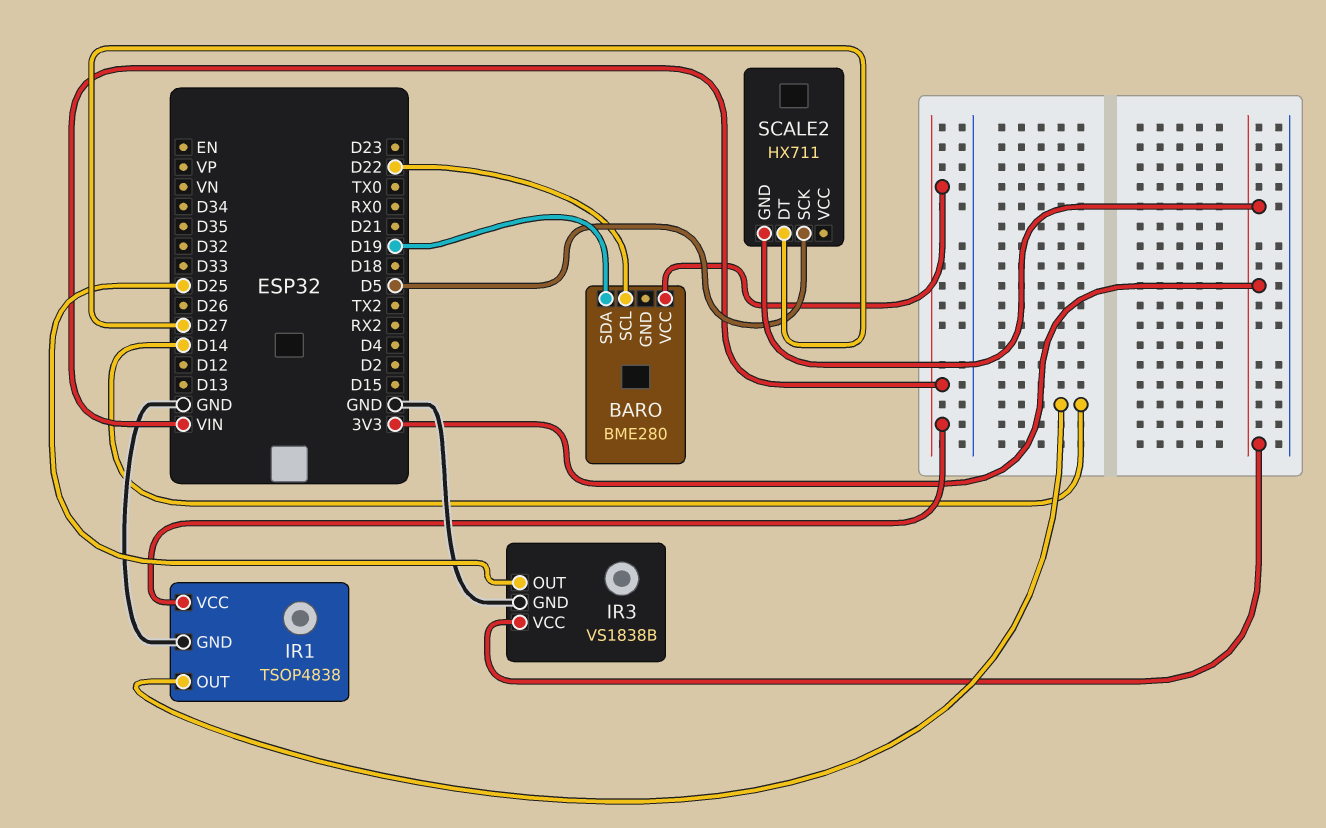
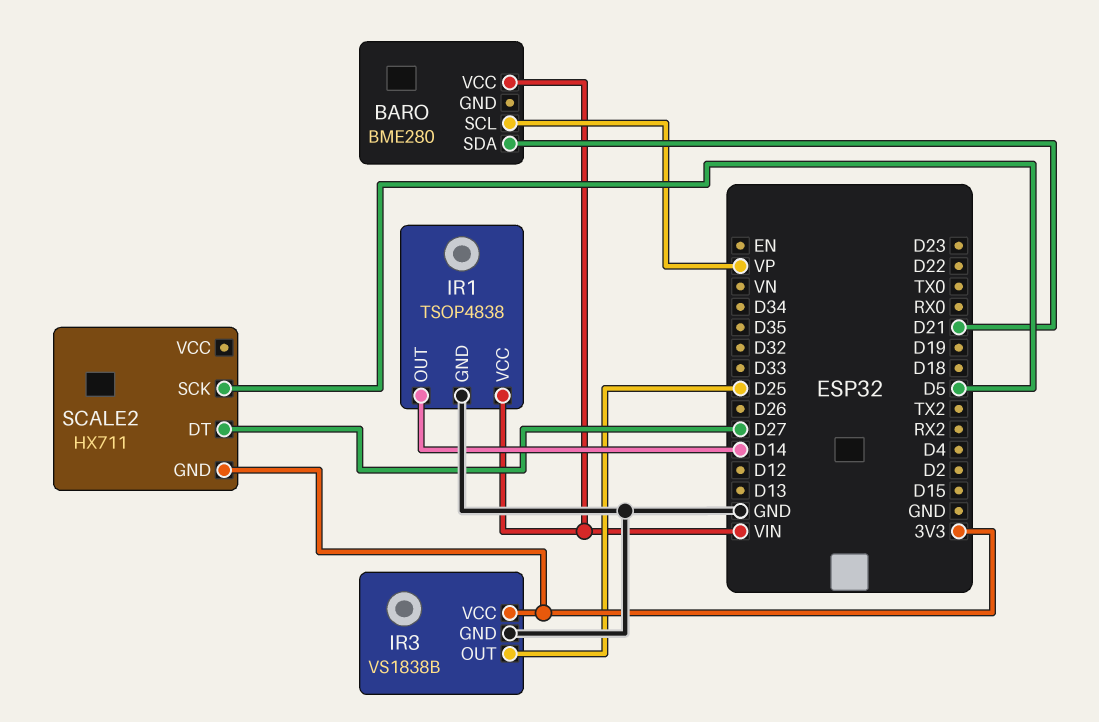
BARO pin SCL: D22 -> VP
BARO pin SDA: D19 -> D21

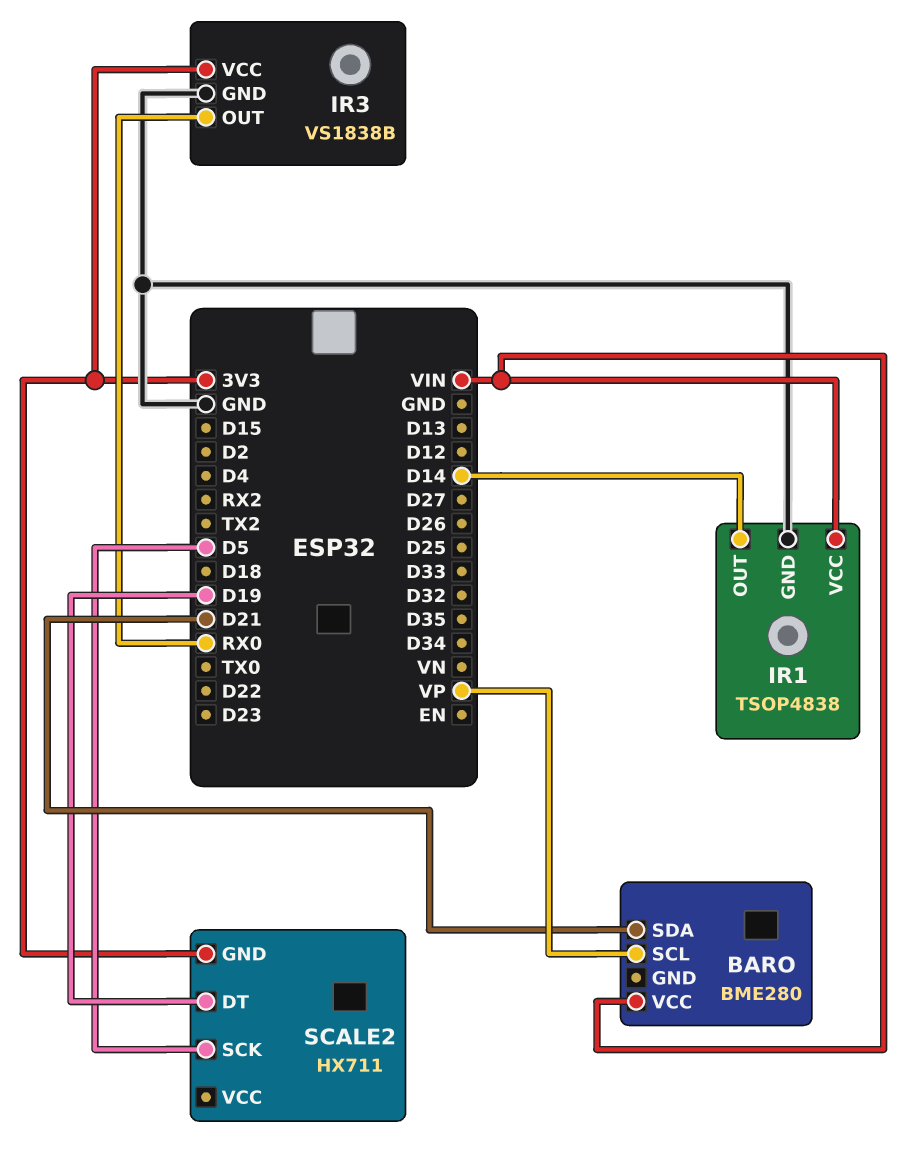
IR3 pin OUT: D25 -> RX0
SCALE2 pin DT: D27 -> D19

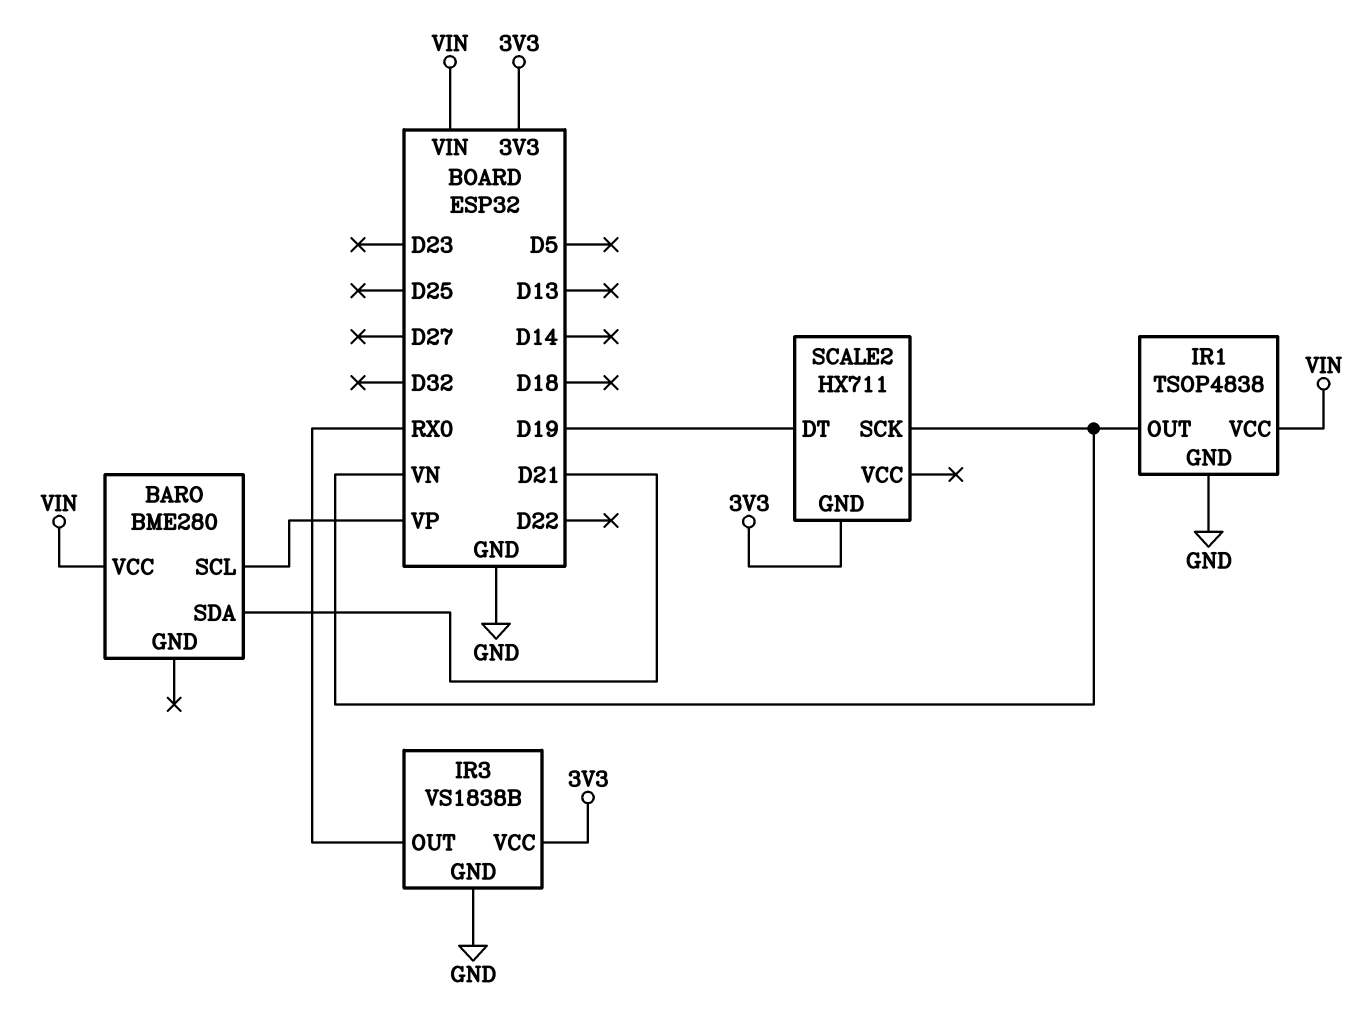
IR1 pin OUT: D14 -> VN
SCALE2 pin SCK: D5 -> VN

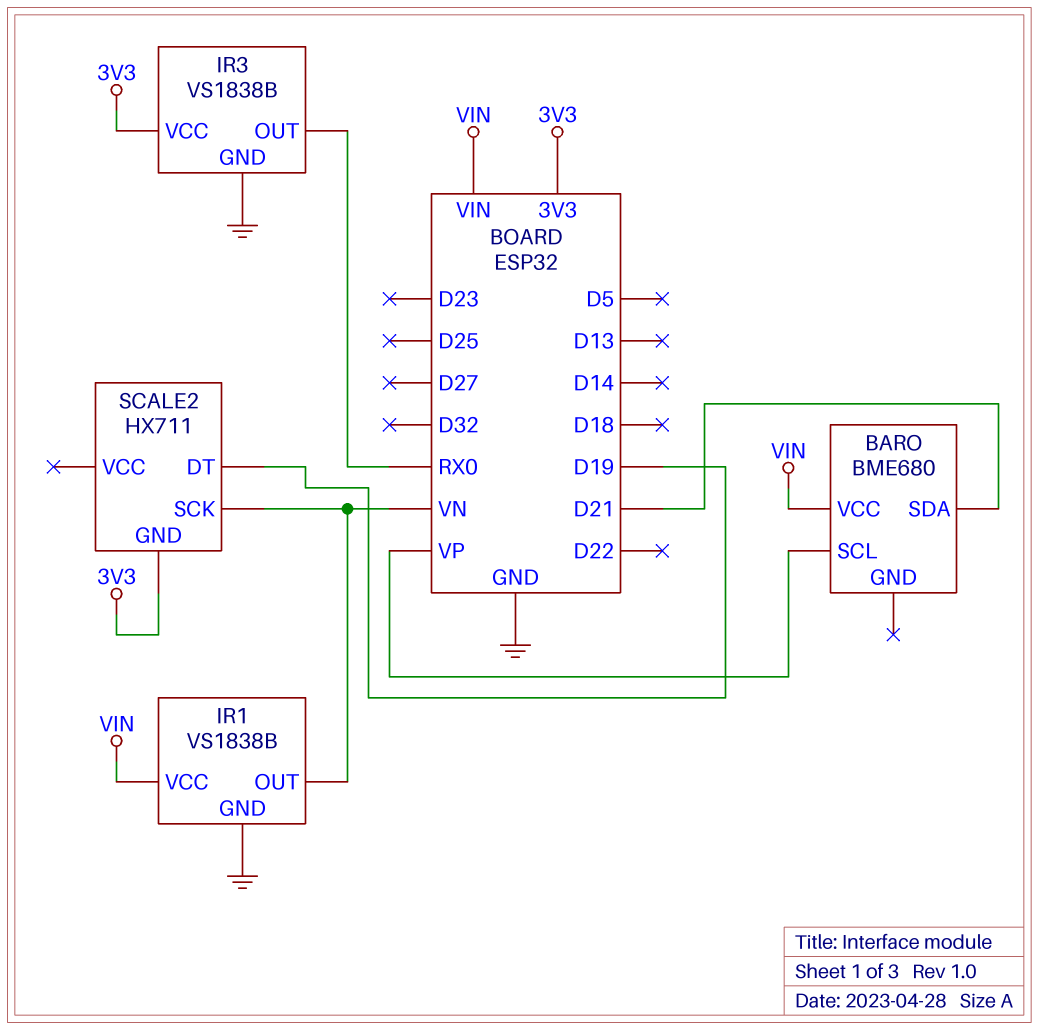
BARO: BME280 -> BME680
IR1: TSOP4838 -> VS1838B

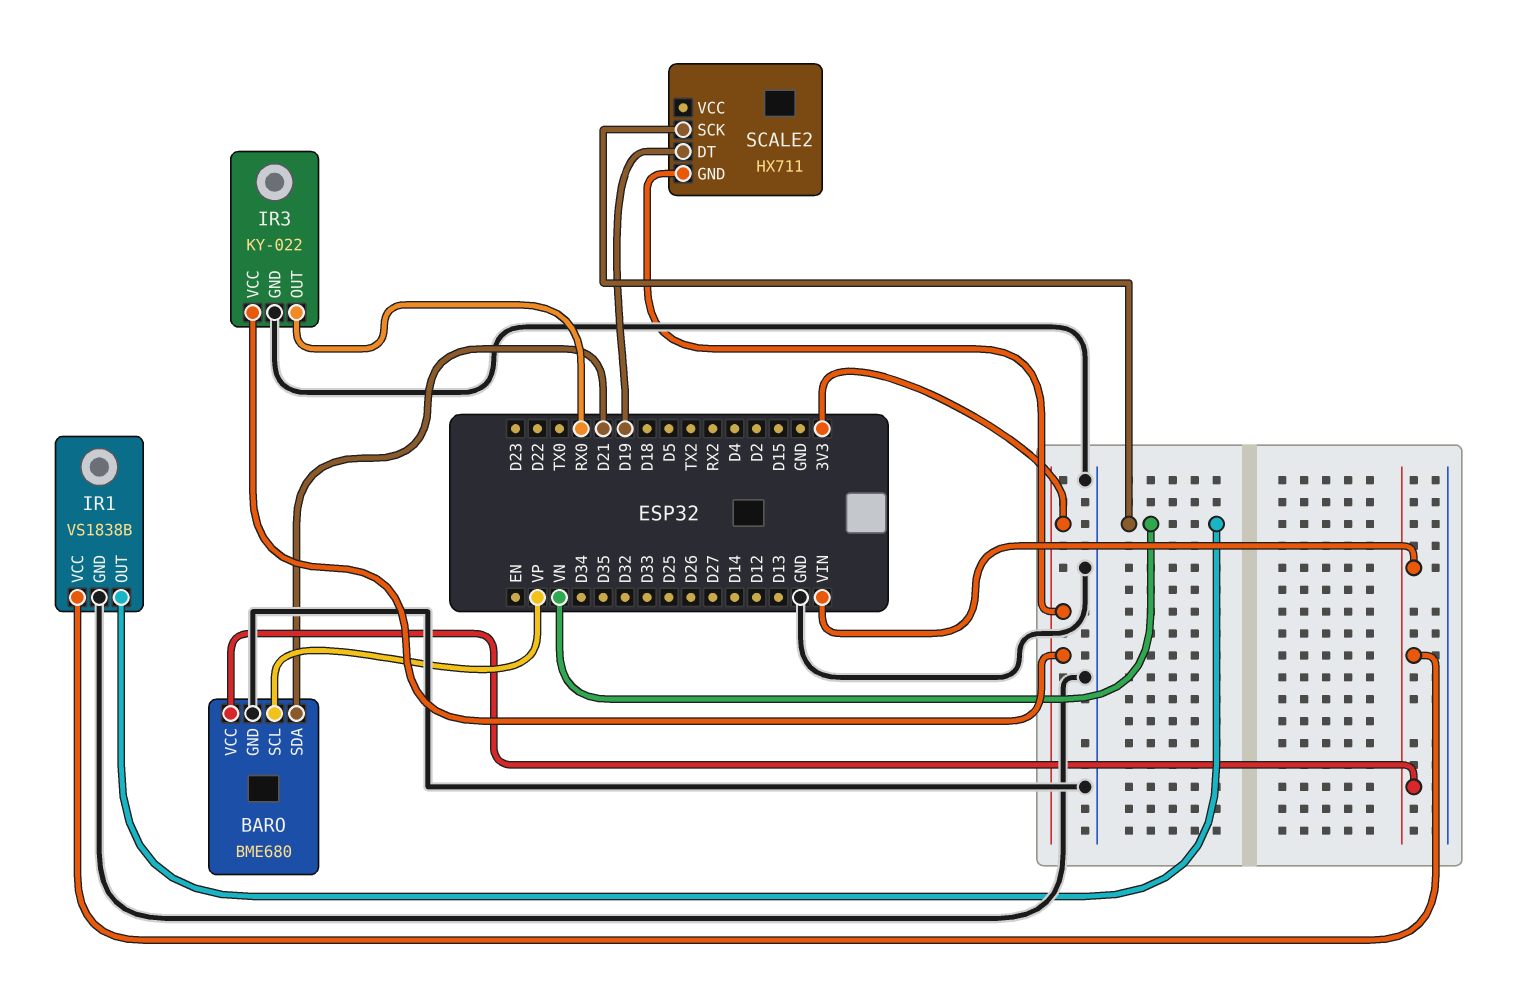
BARO pin GND: none -> GND
IR3: VS1838B -> KY-022

